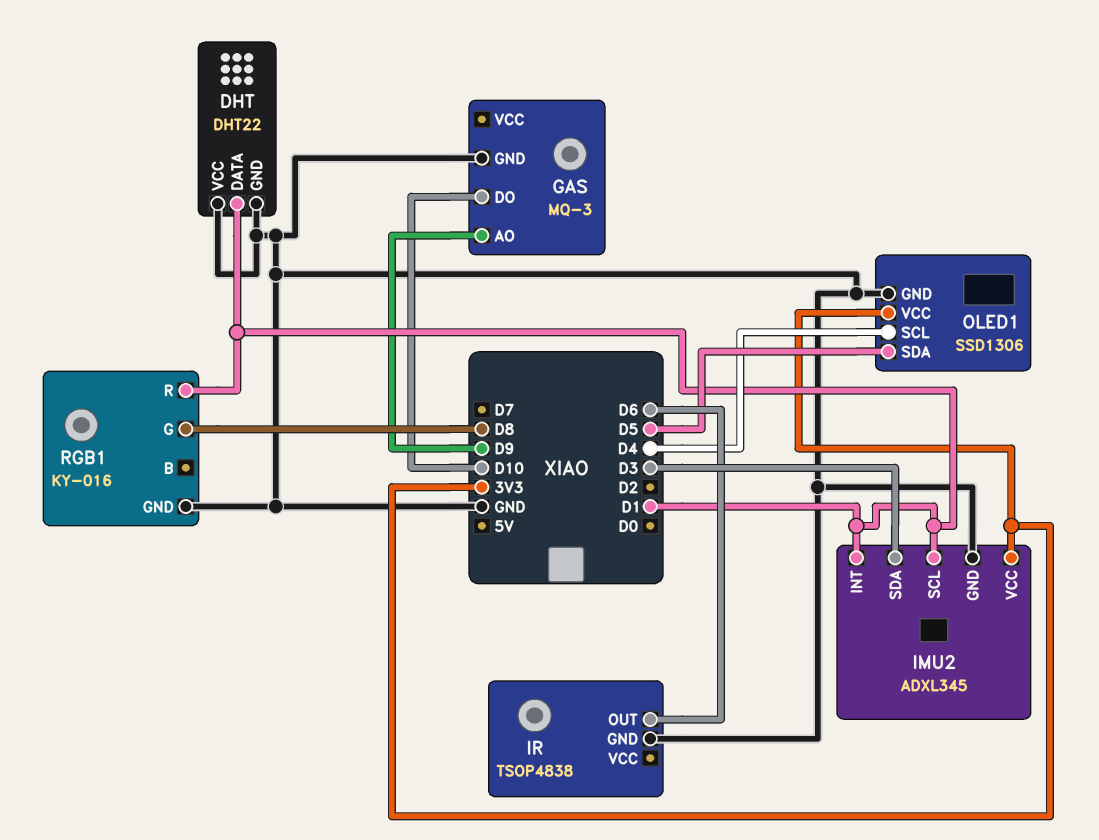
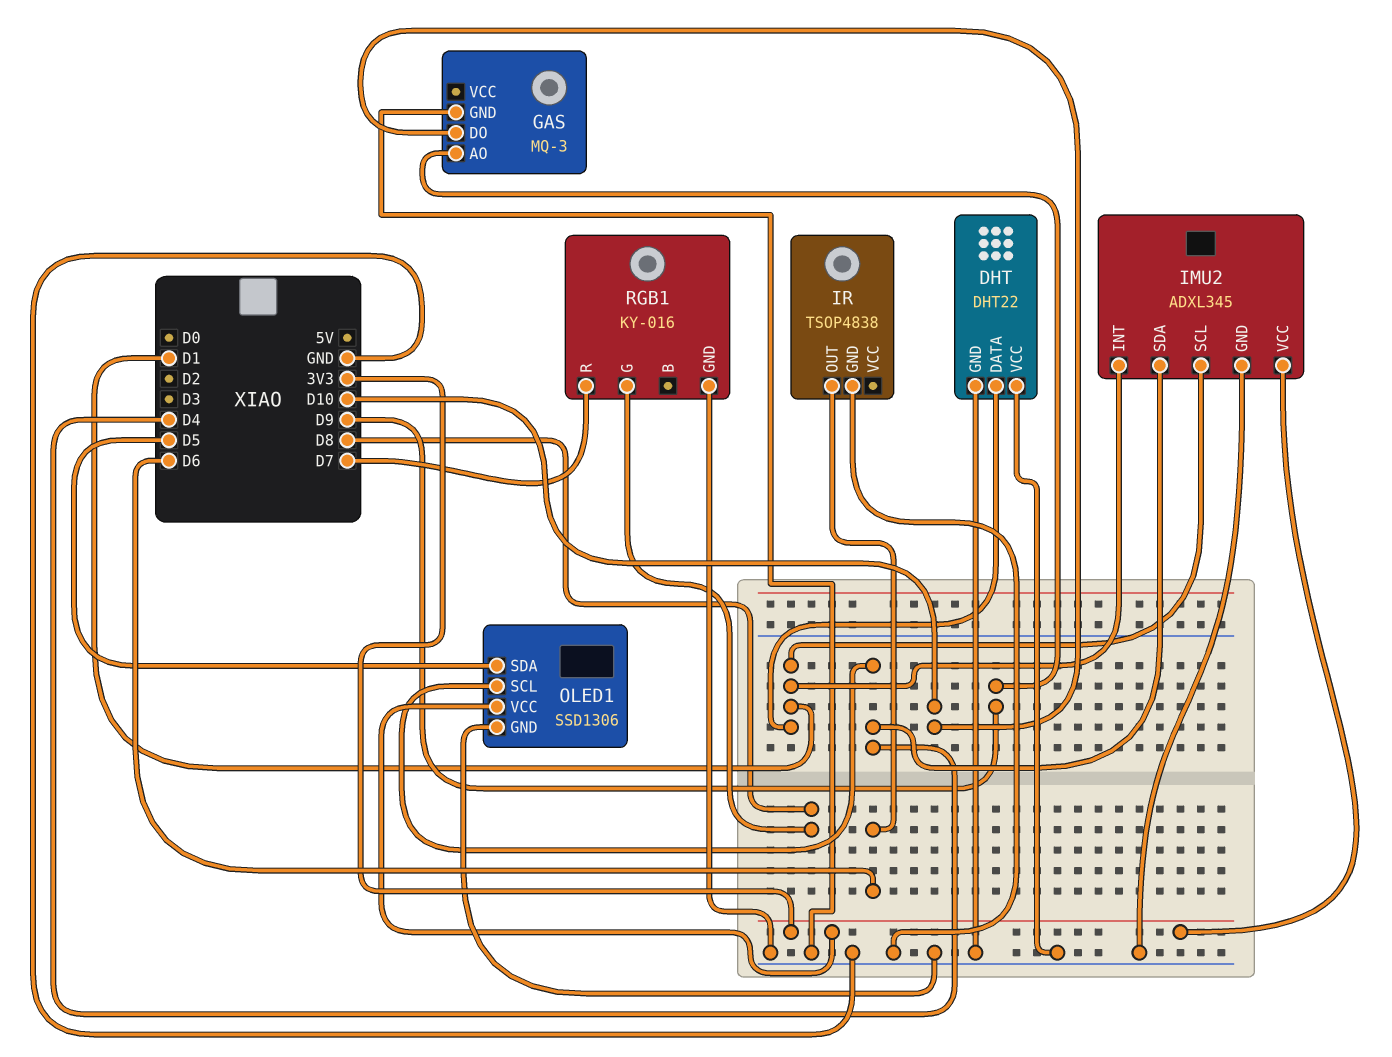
IMU2 pin SDA: D3 -> D4
RGB1 pin R: D1 -> D7

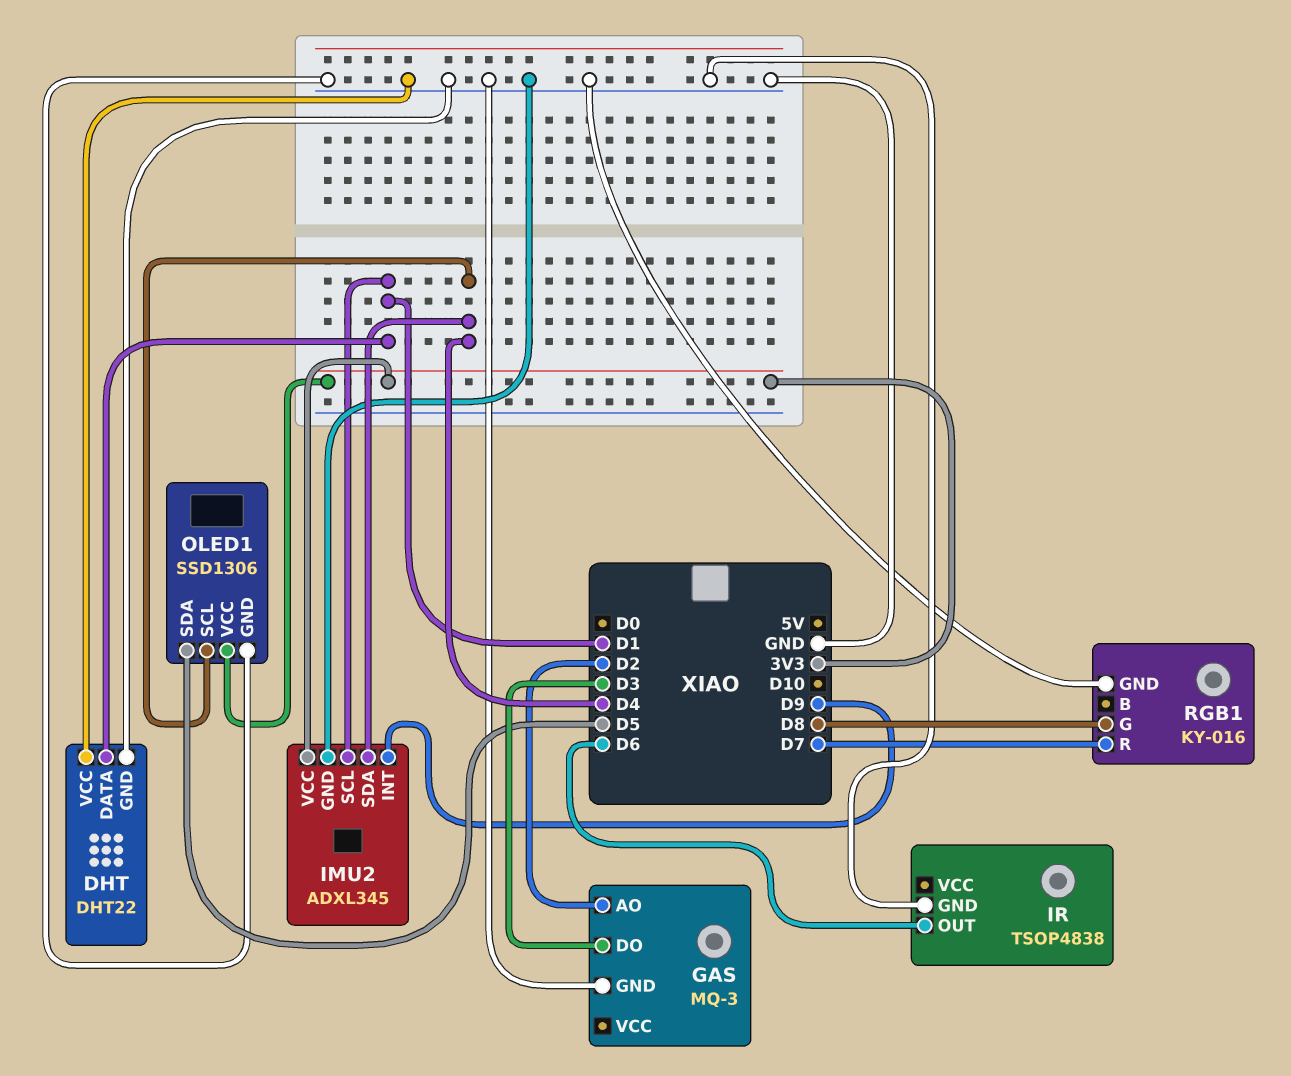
GAS pin AO: D9 -> D2
GAS pin DO: D10 -> D3
IMU2 pin INT: D1 -> D9

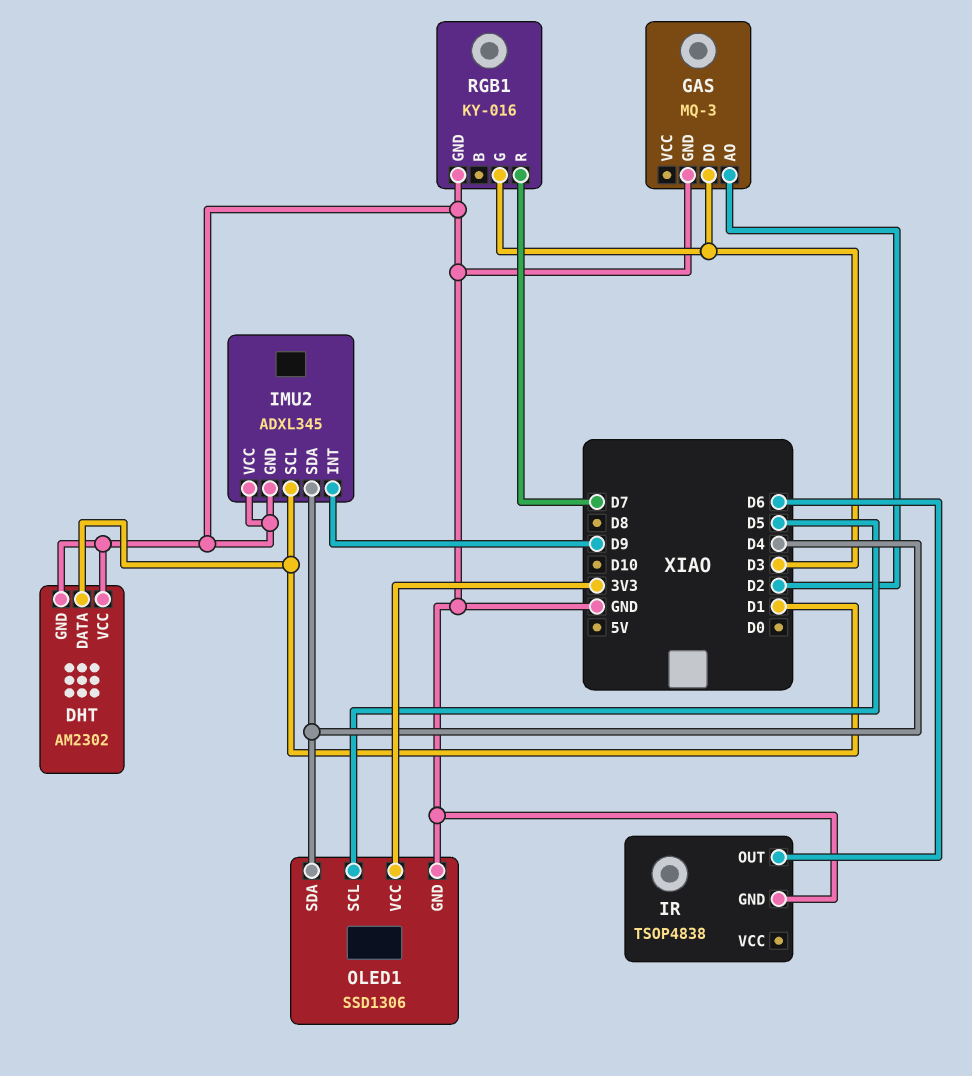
DHT: DHT22 -> AM2302
IMU2 pin VCC: 3V3 -> GND
OLED1 pin SCL: D4 -> D5
OLED1 pin SDA: D5 -> D4
RGB1 pin G: D8 -> D3

